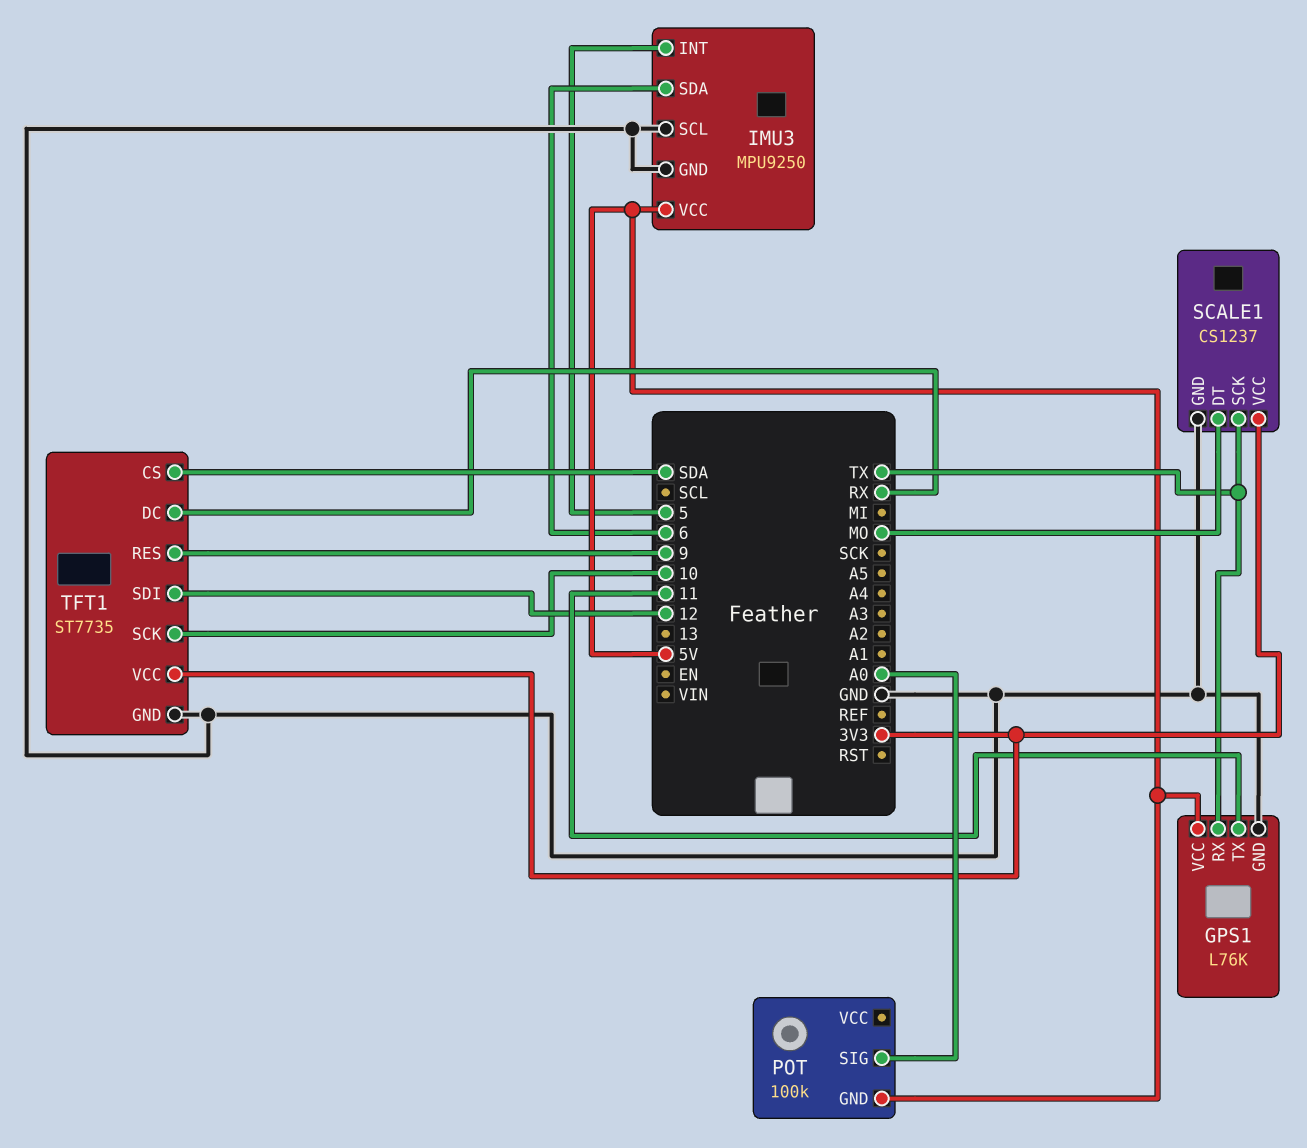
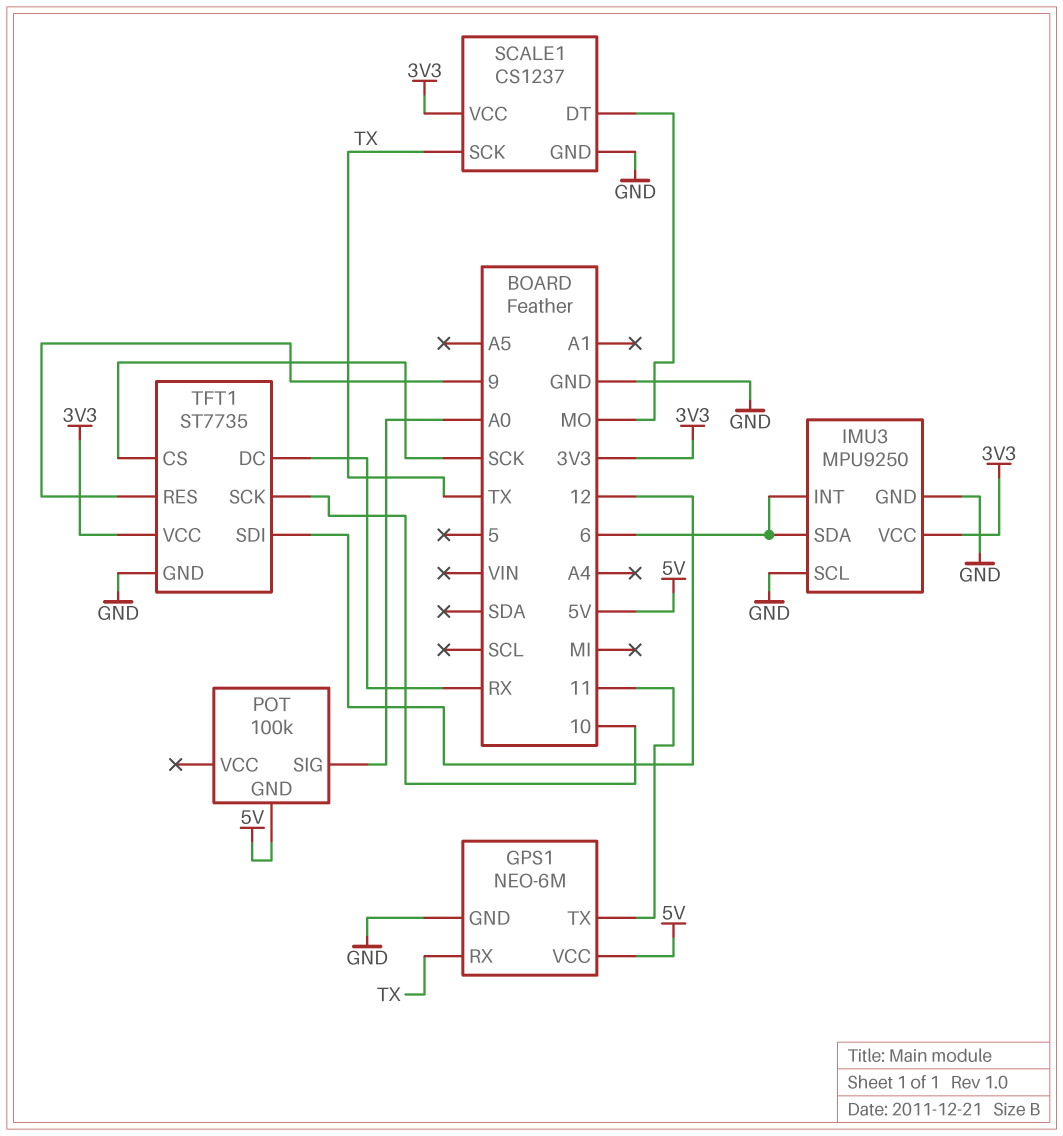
GPS1: L76K -> NEO-6M
IMU3 pin INT: 5 -> 6
IMU3 pin VCC: 5V -> 3V3
TFT1 pin CS: SDA -> SCK

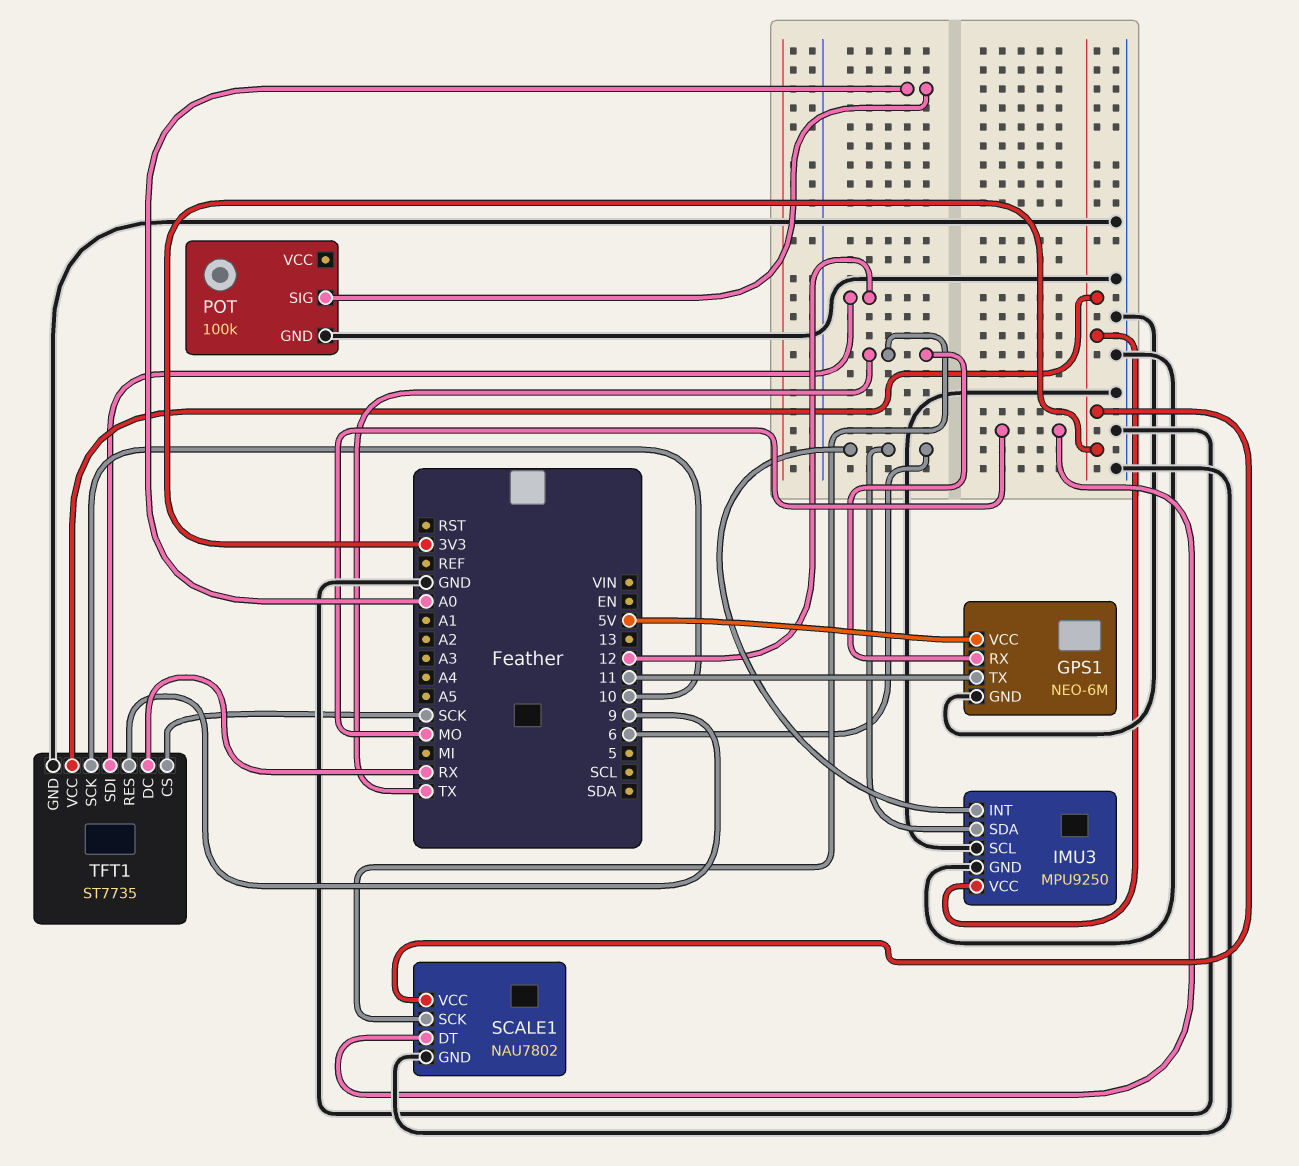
POT pin GND: 5V -> GND
SCALE1: CS1237 -> NAU7802

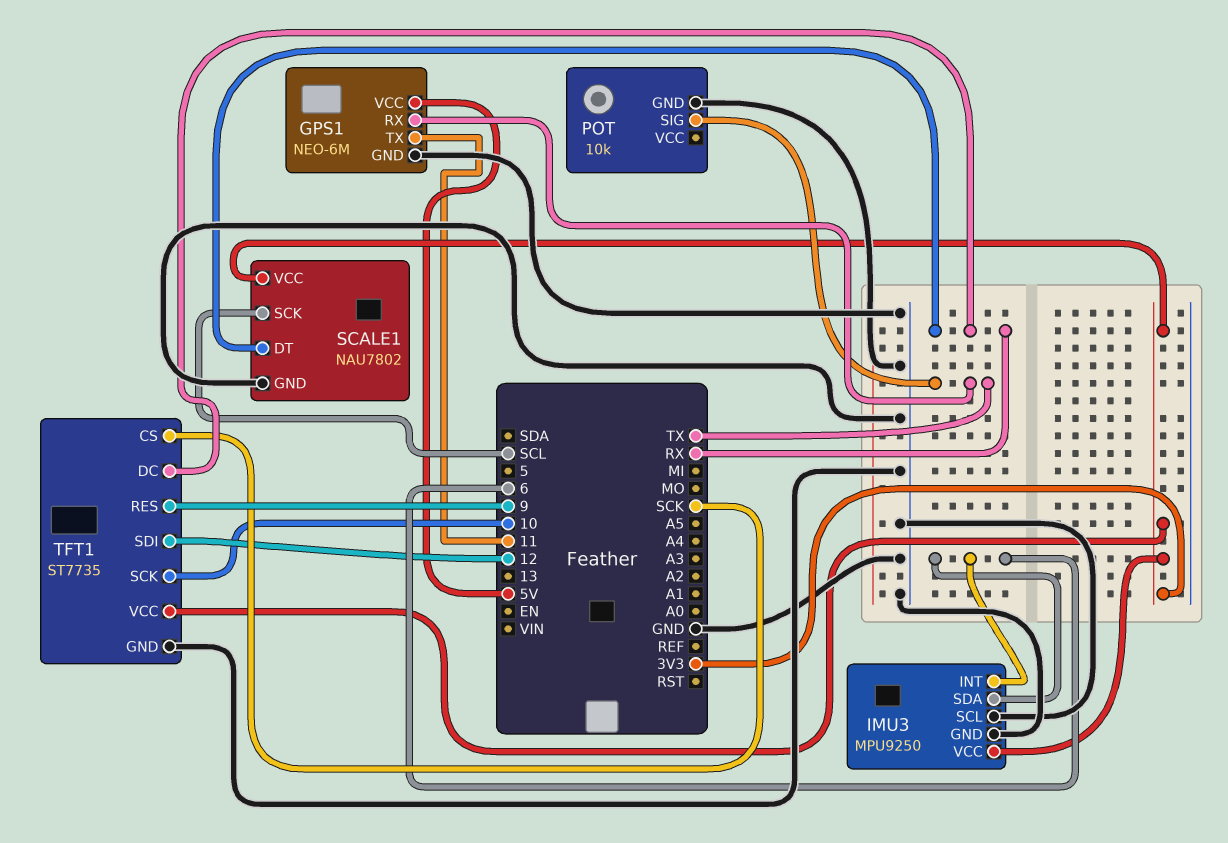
POT: 100k -> 10k
POT pin SIG: A0 -> TX
SCALE1 pin DT: MO -> RX
SCALE1 pin SCK: TX -> SCL

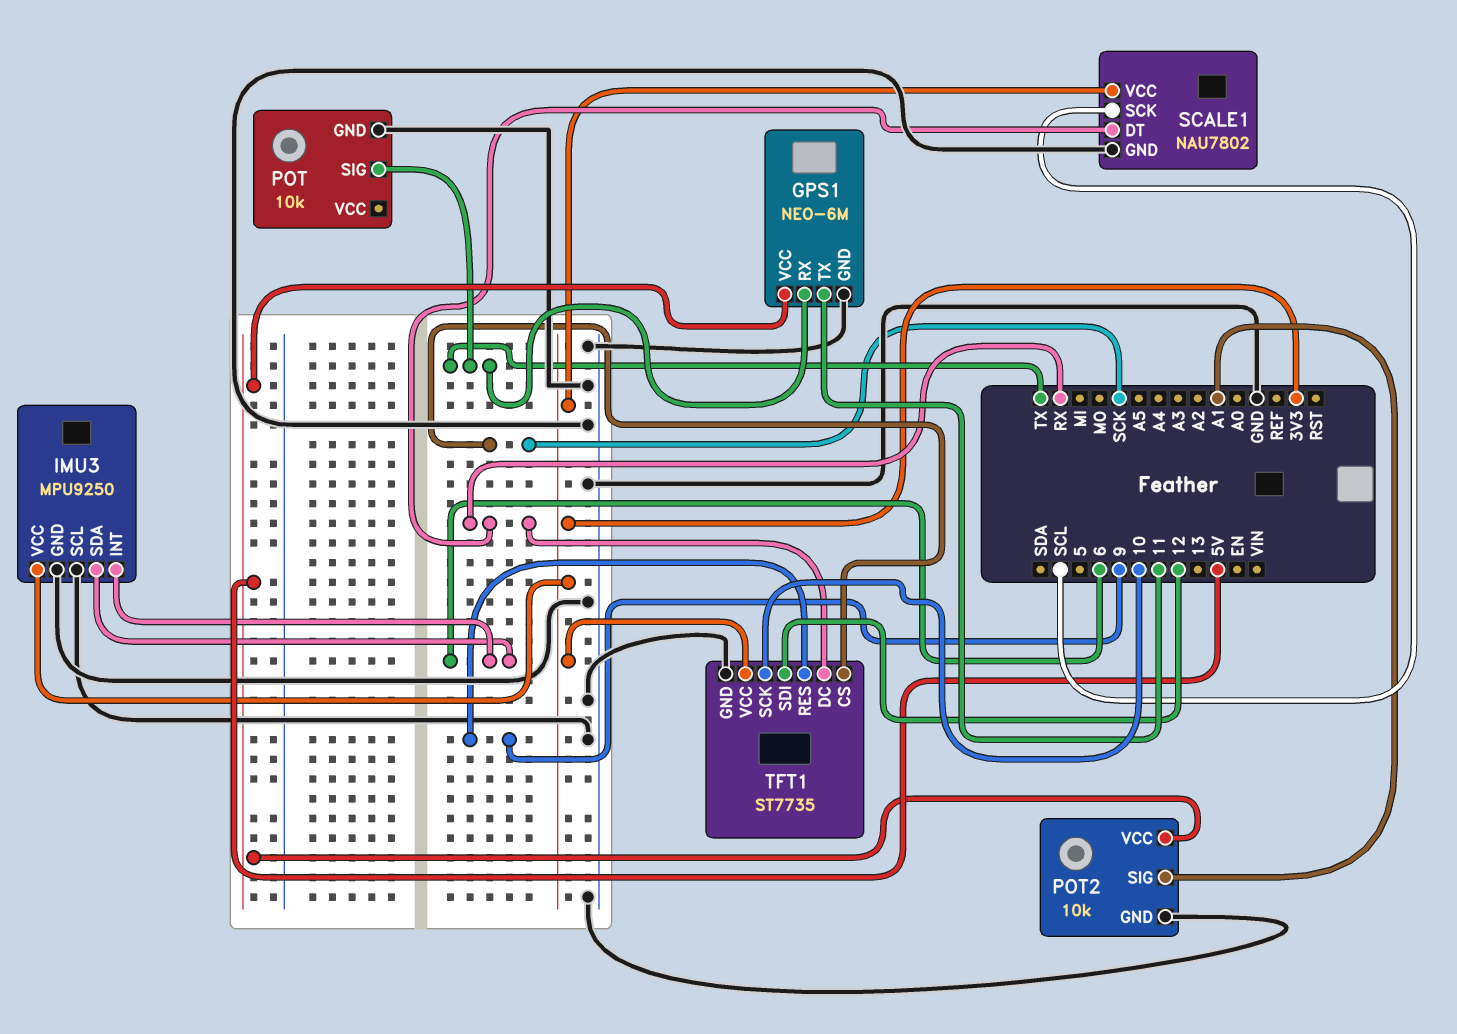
POT2: none -> 10k
POT2 pin GND: none -> GND
POT2 pin SIG: none -> A1
POT2 pin VCC: none -> 5V

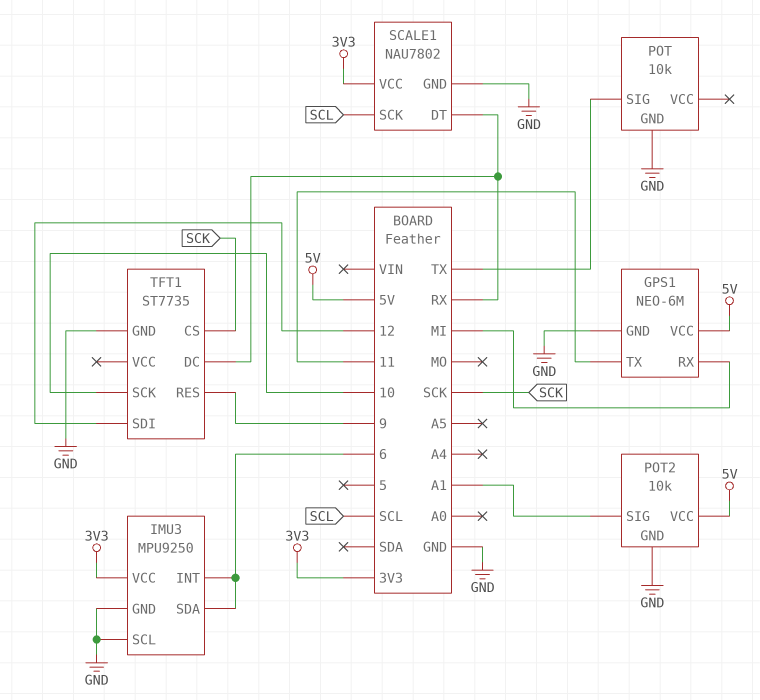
GPS1 pin RX: TX -> MI
TFT1 pin VCC: 3V3 -> none

